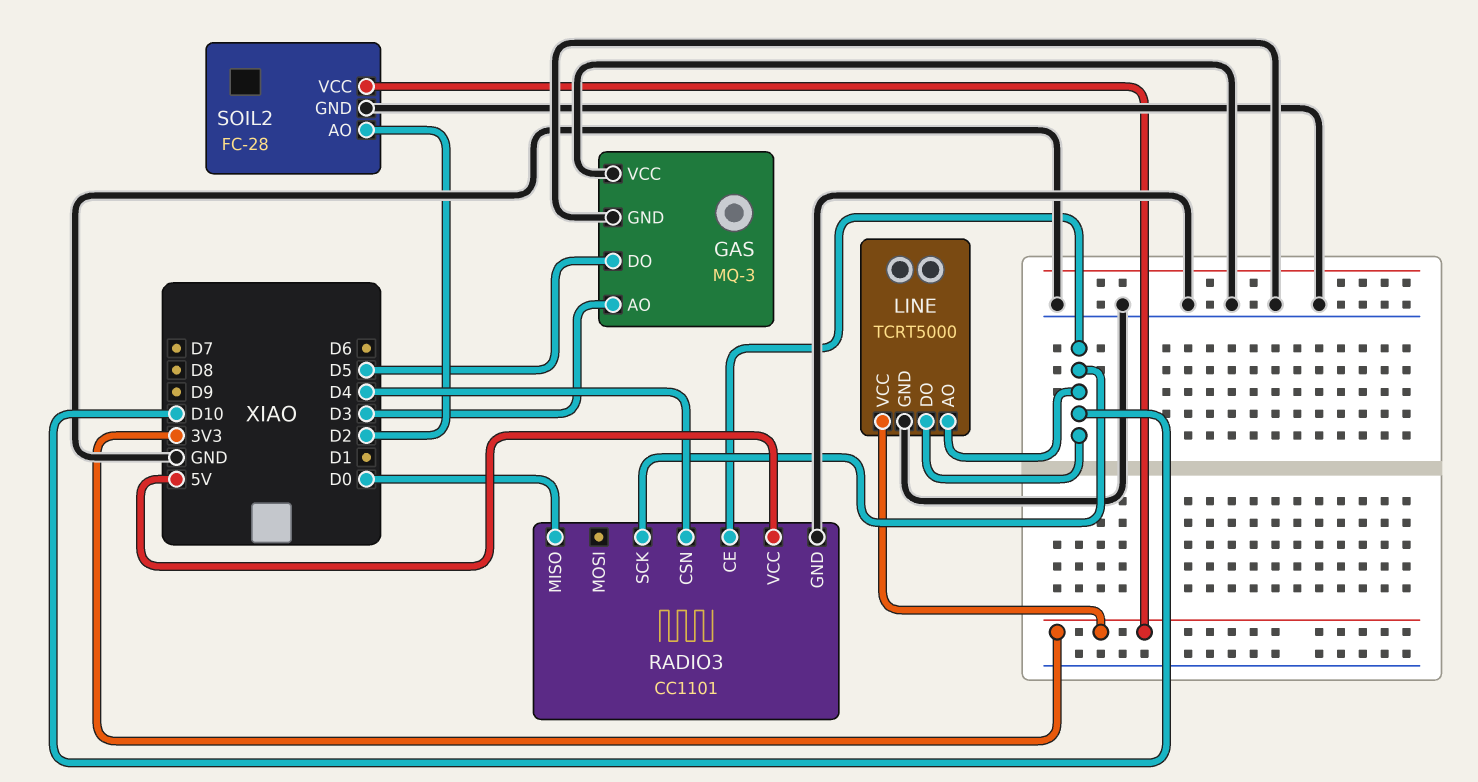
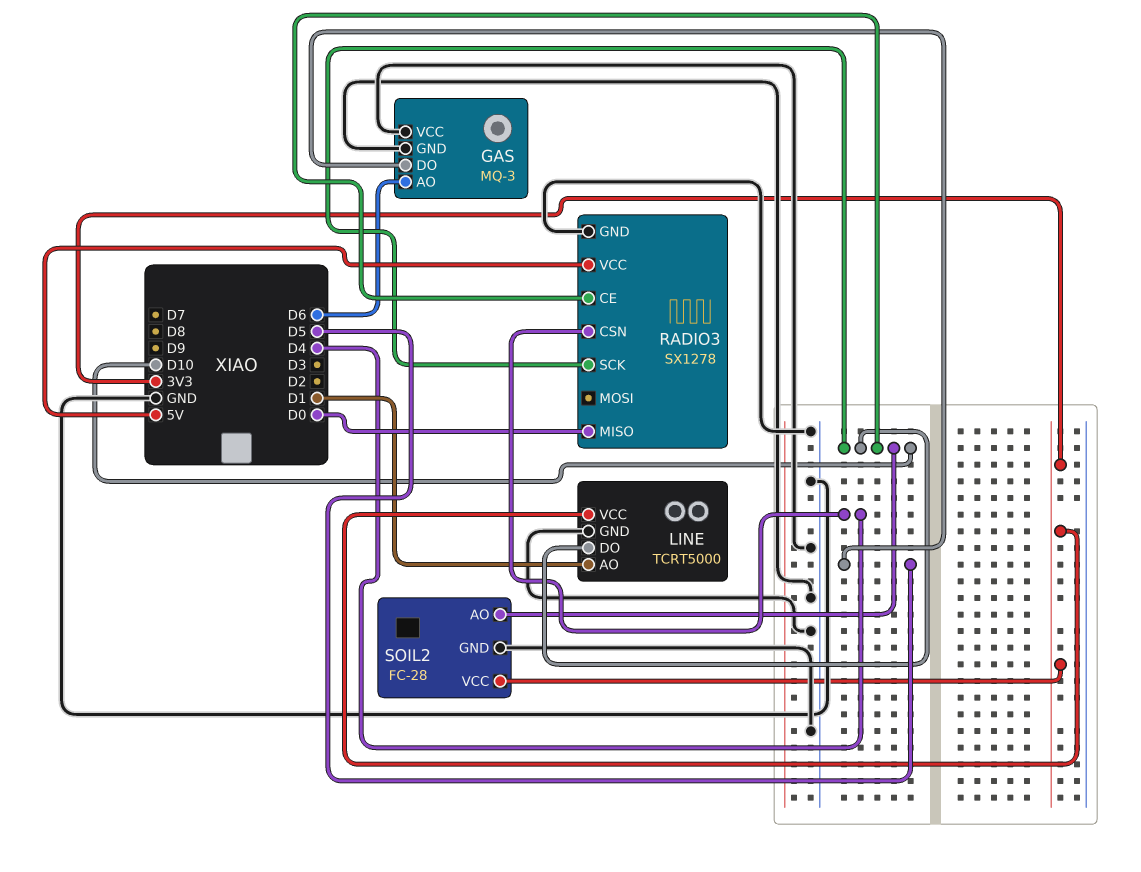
GAS pin AO: D3 -> D6
LINE pin AO: D10 -> D1
RADIO3: CC1101 -> SX1278
SOIL2 pin AO: D2 -> D10

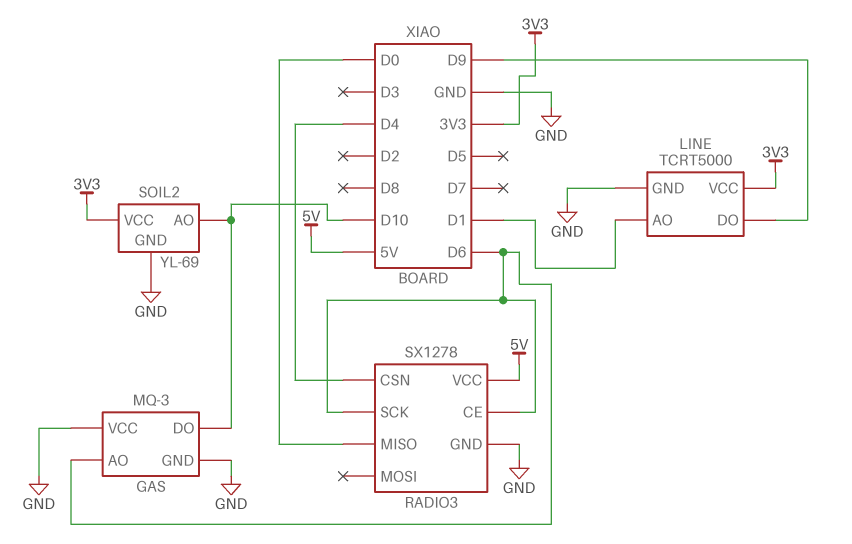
GAS pin DO: D5 -> D10
LINE pin DO: D10 -> D9
RADIO3 pin CE: D10 -> D6
RADIO3 pin SCK: D10 -> D6
SOIL2: FC-28 -> YL-69

